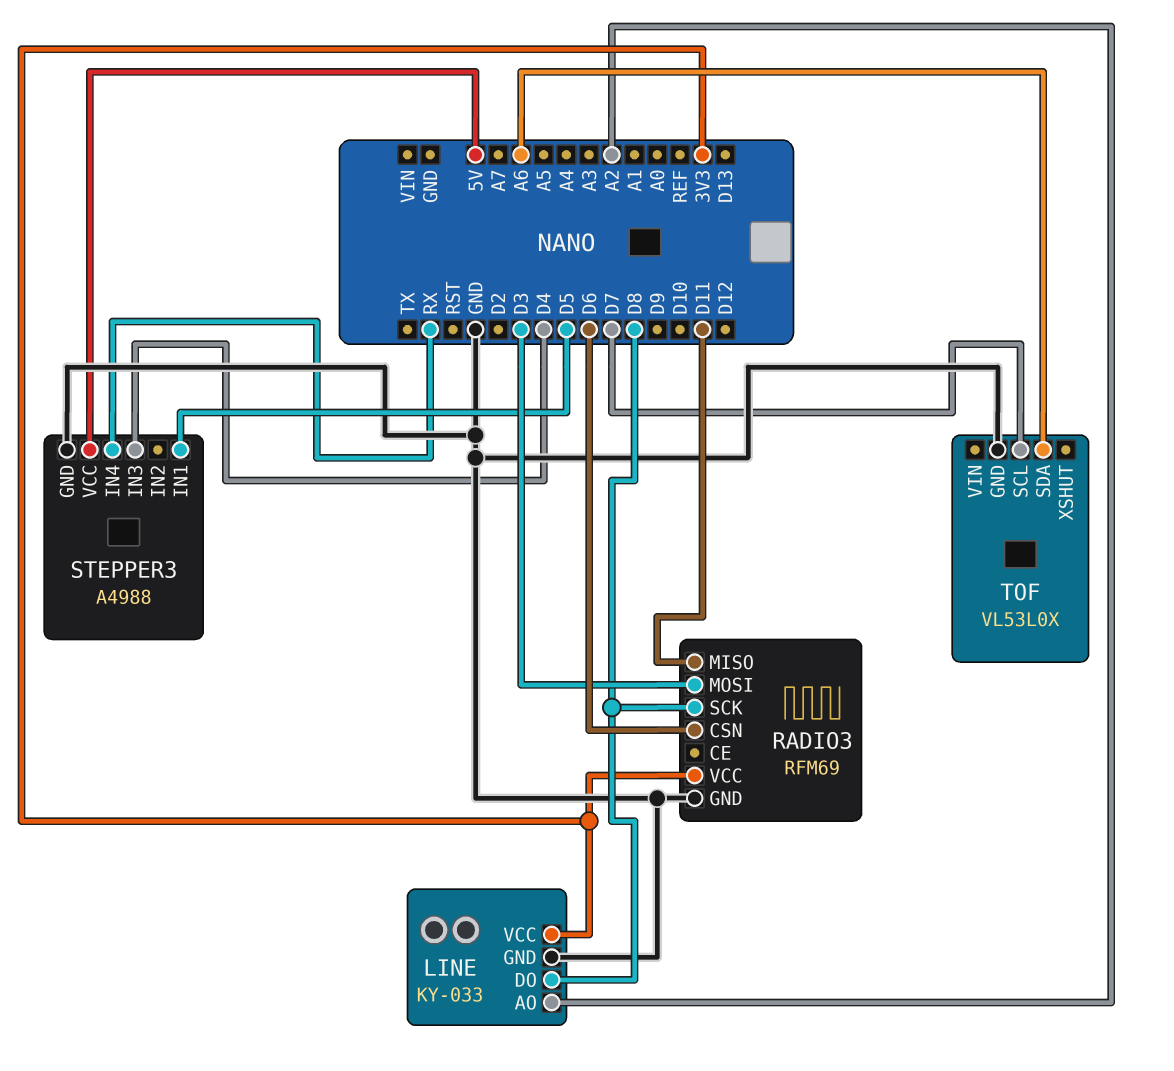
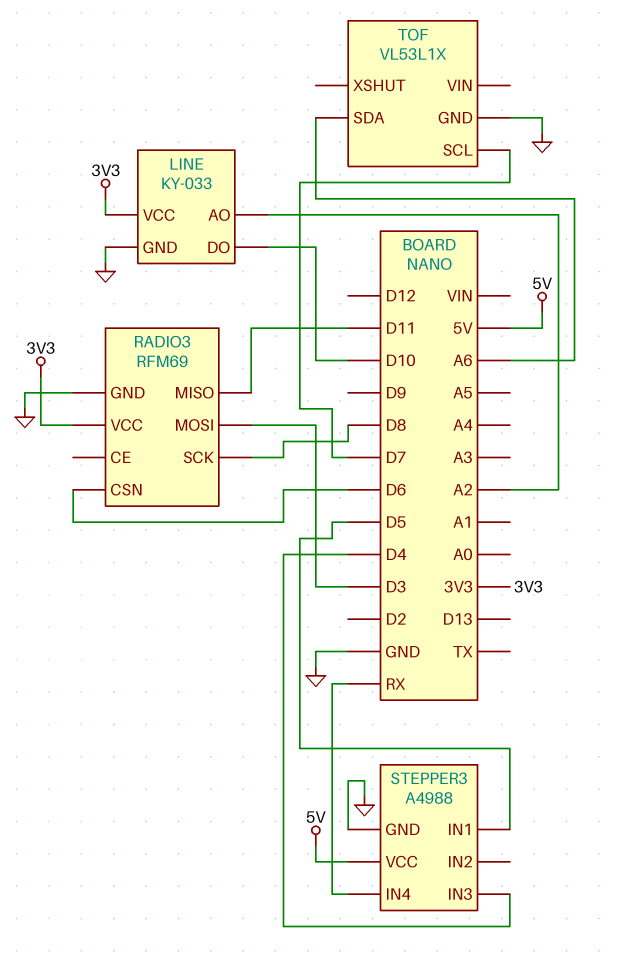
LINE pin DO: D8 -> D10
TOF: VL53L0X -> VL53L1X

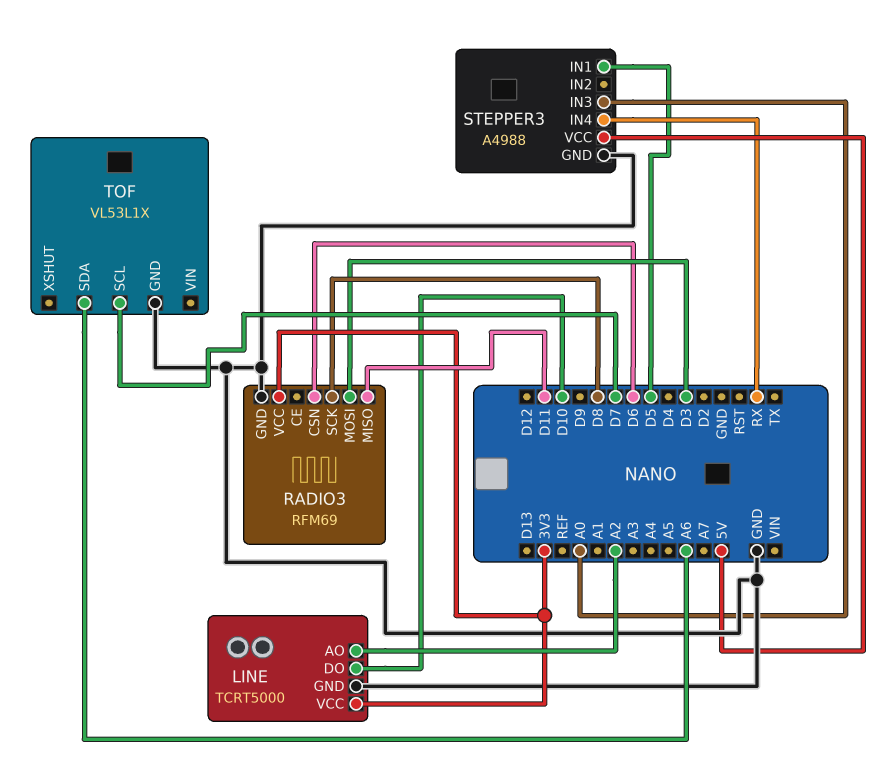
LINE: KY-033 -> TCRT5000
STEPPER3 pin IN3: D4 -> A0

